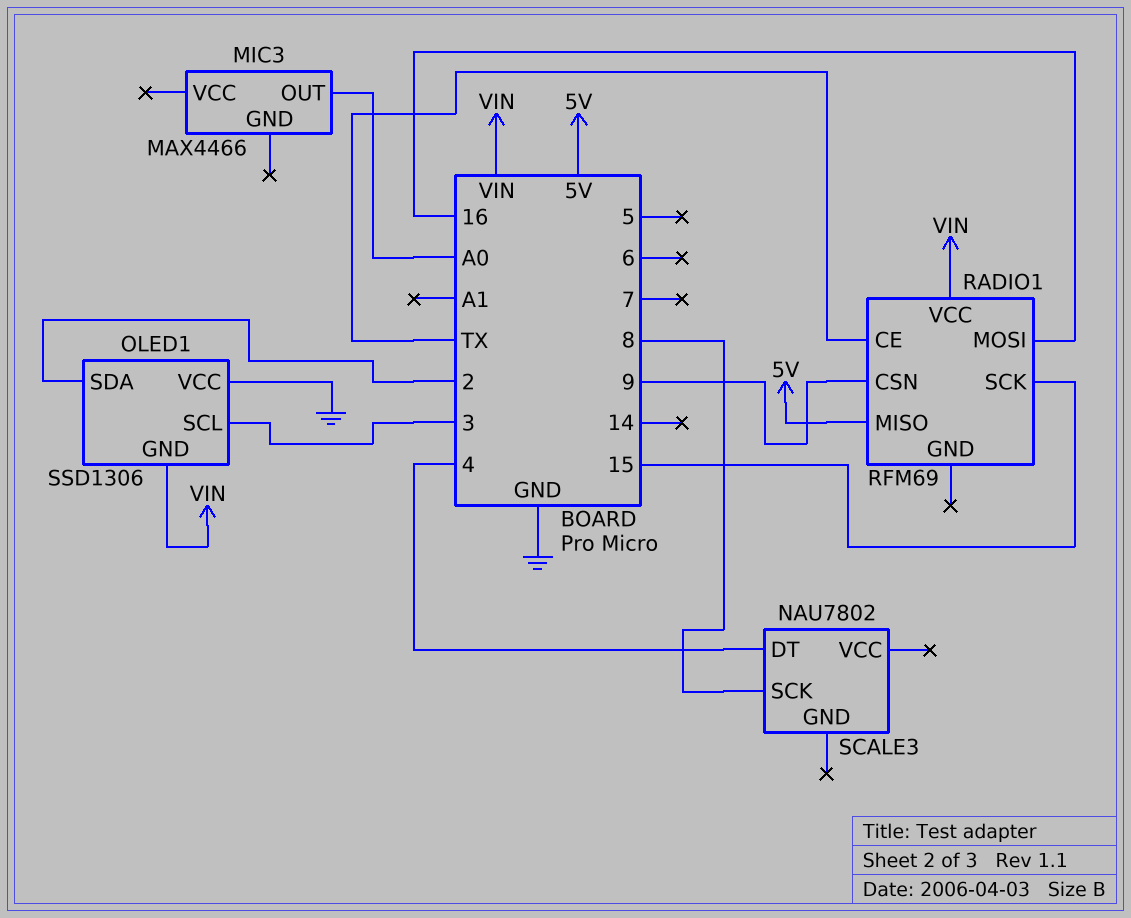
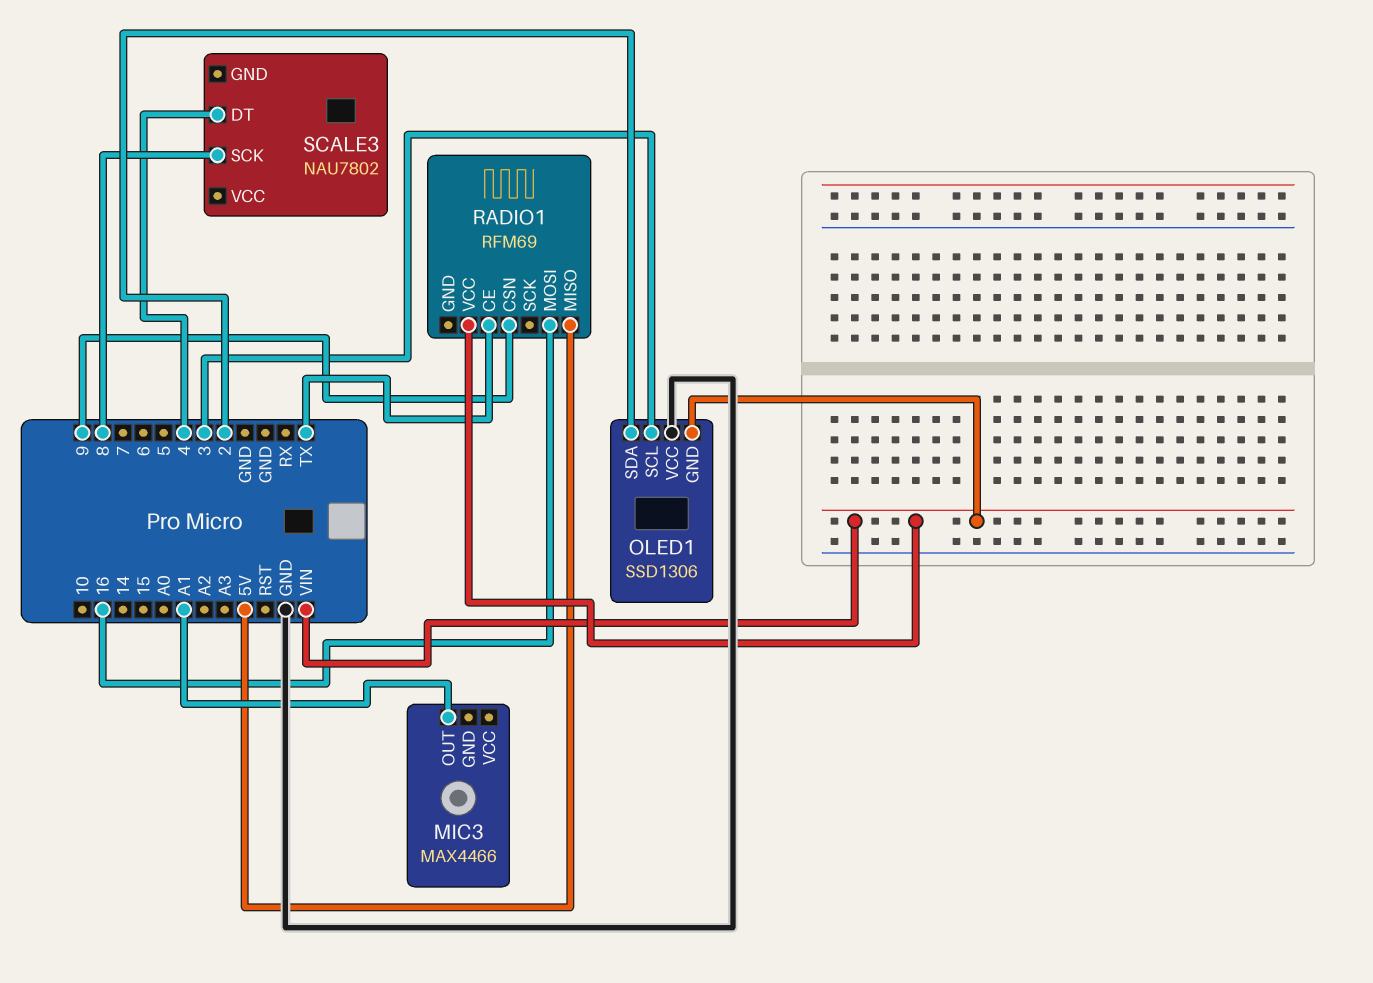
MIC3 pin OUT: A0 -> A1
RADIO1 pin SCK: 15 -> none

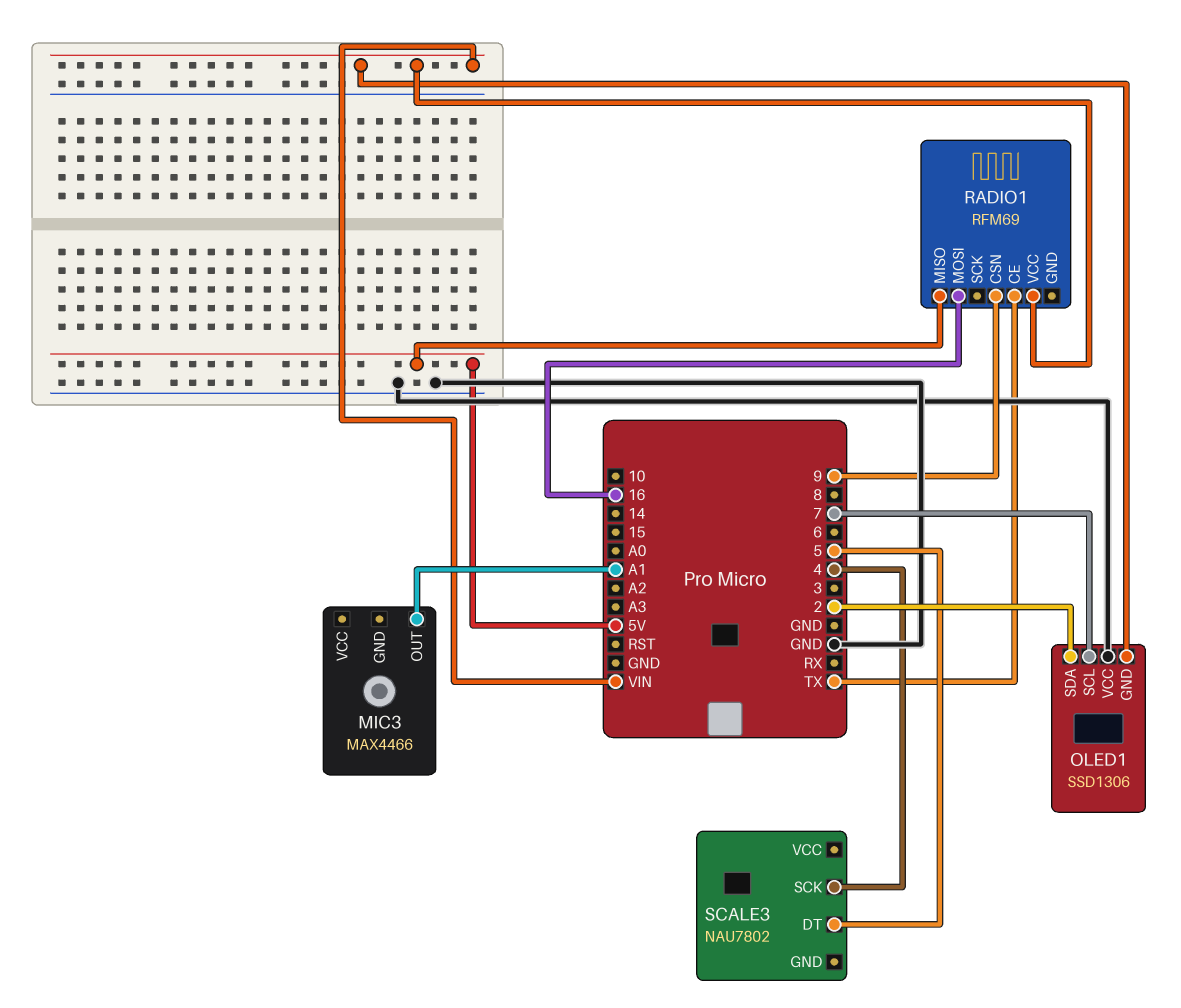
OLED1 pin SCL: 3 -> 7
SCALE3 pin DT: 4 -> 5
SCALE3 pin SCK: 8 -> 4

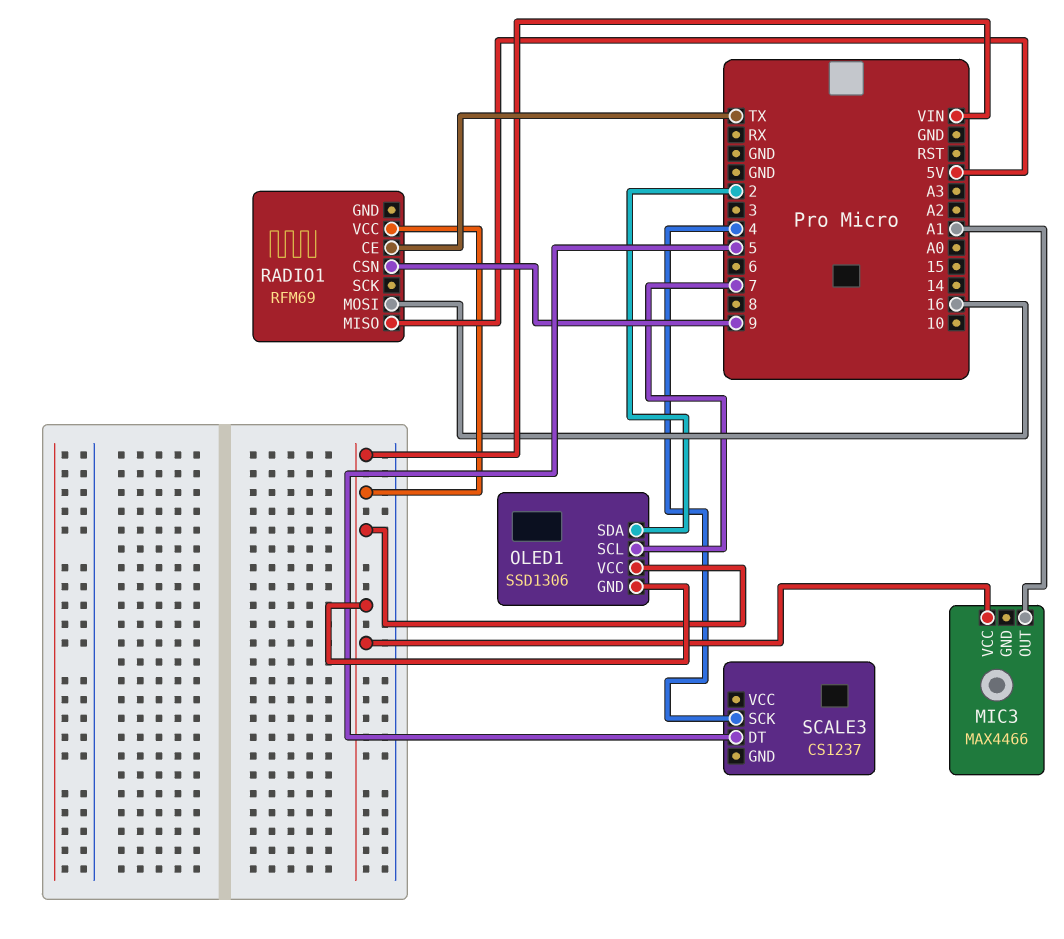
MIC3 pin VCC: none -> VIN
OLED1 pin VCC: GND -> VIN
SCALE3: NAU7802 -> CS1237

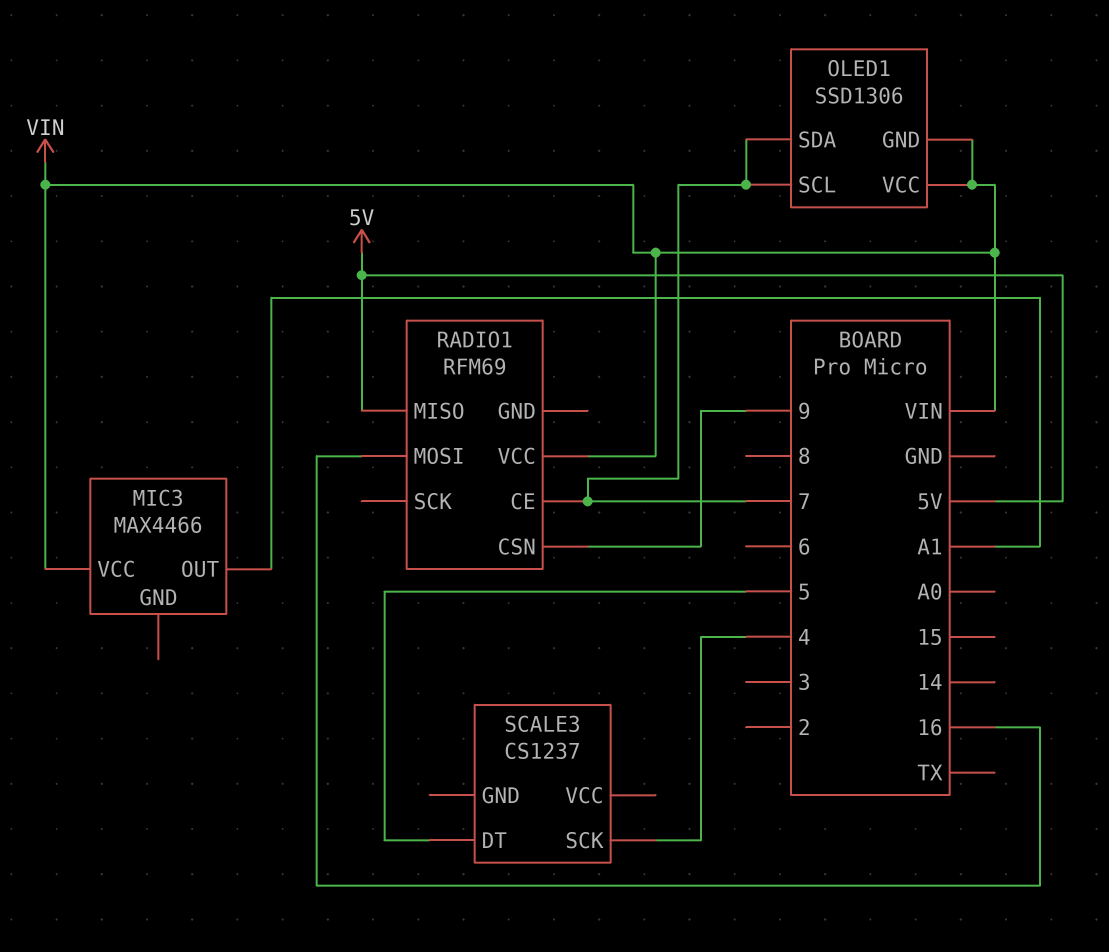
OLED1 pin SDA: 2 -> 7
RADIO1 pin CE: TX -> 7

